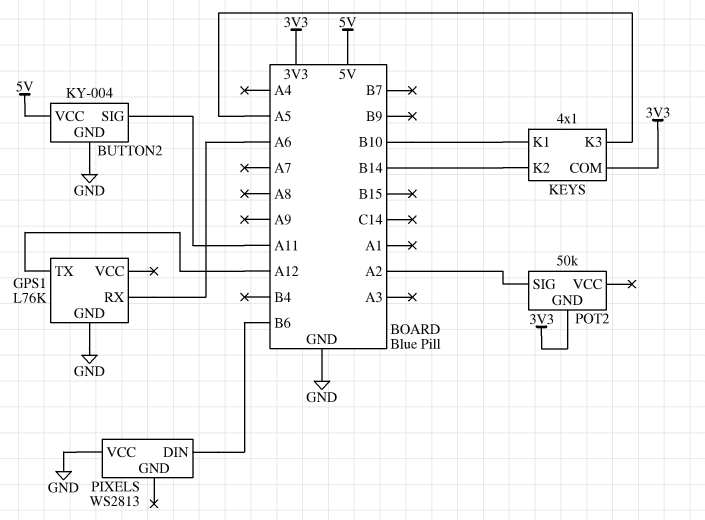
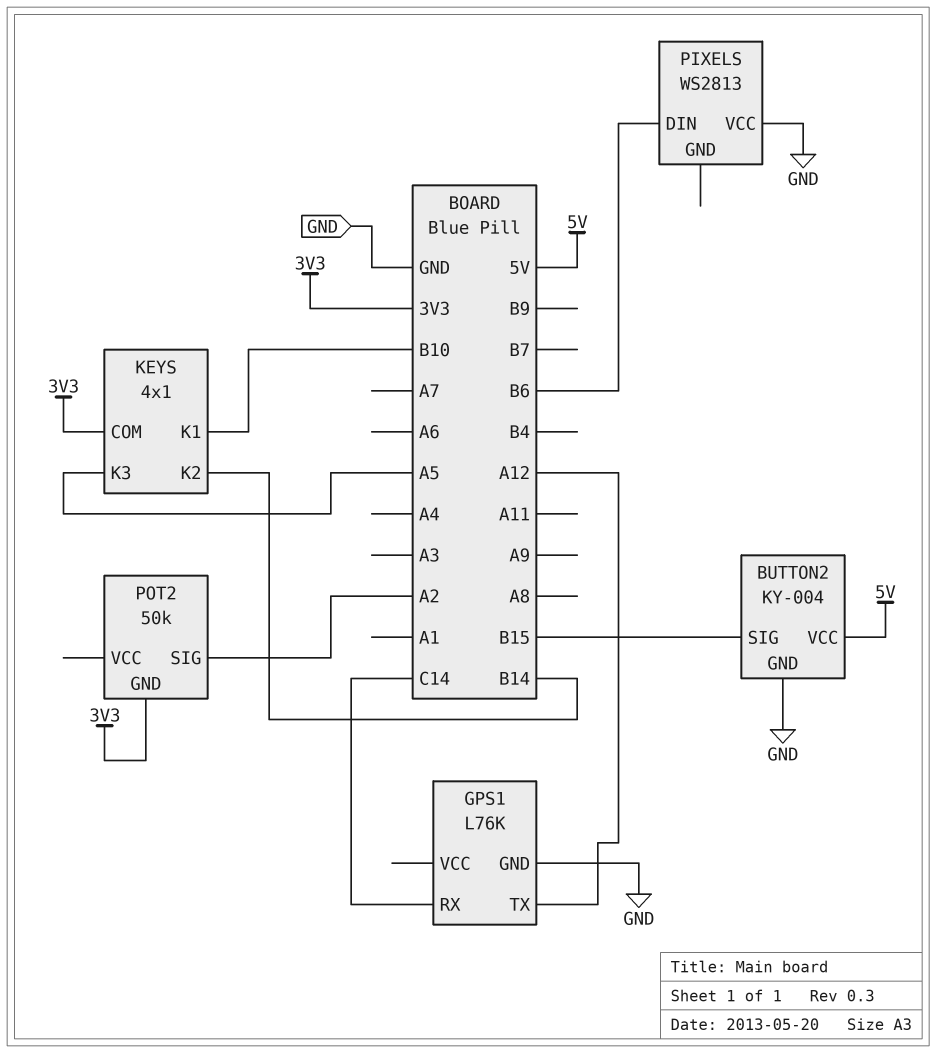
BUTTON2 pin SIG: A11 -> B15
GPS1 pin RX: A6 -> C14

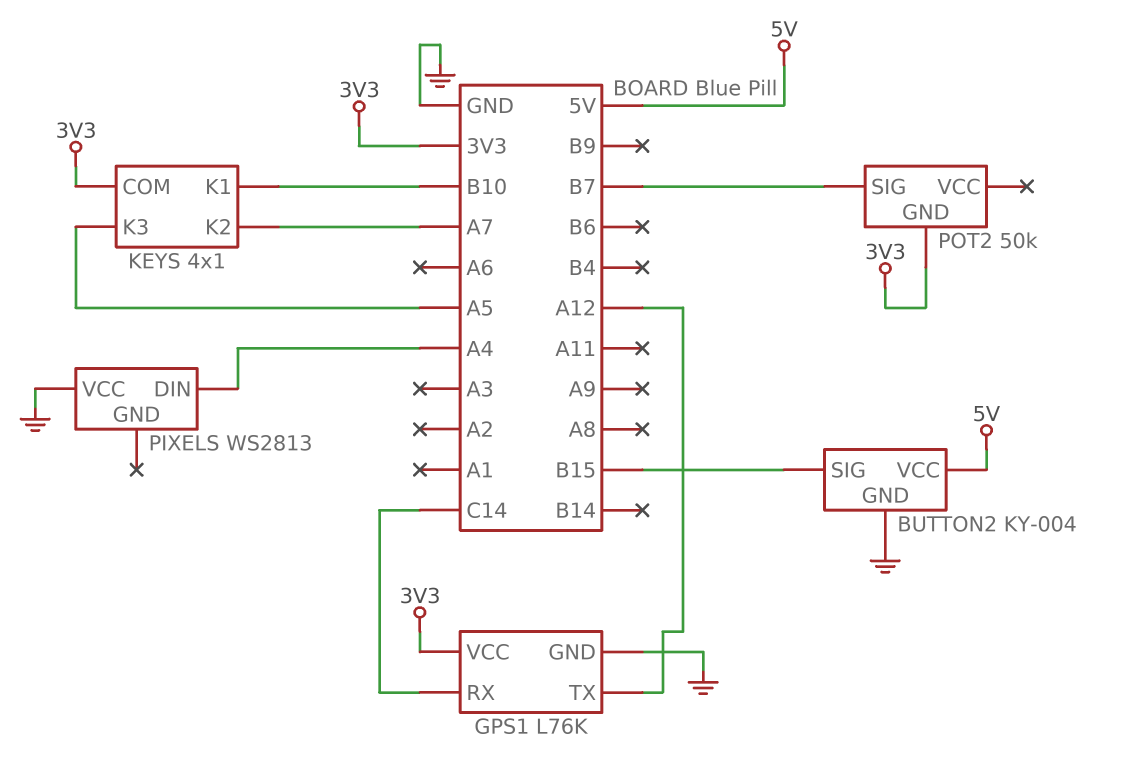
GPS1 pin VCC: none -> 3V3
KEYS pin K2: B14 -> A7
PIXELS pin DIN: B6 -> A4
POT2 pin SIG: A2 -> B7

